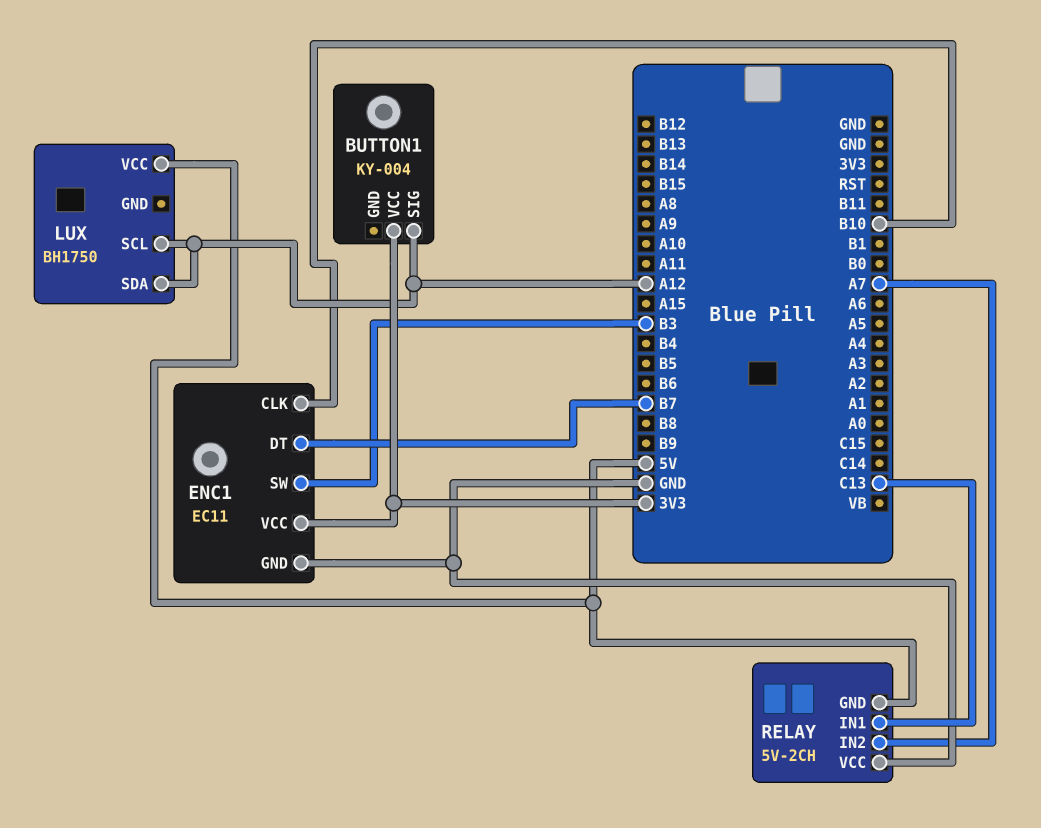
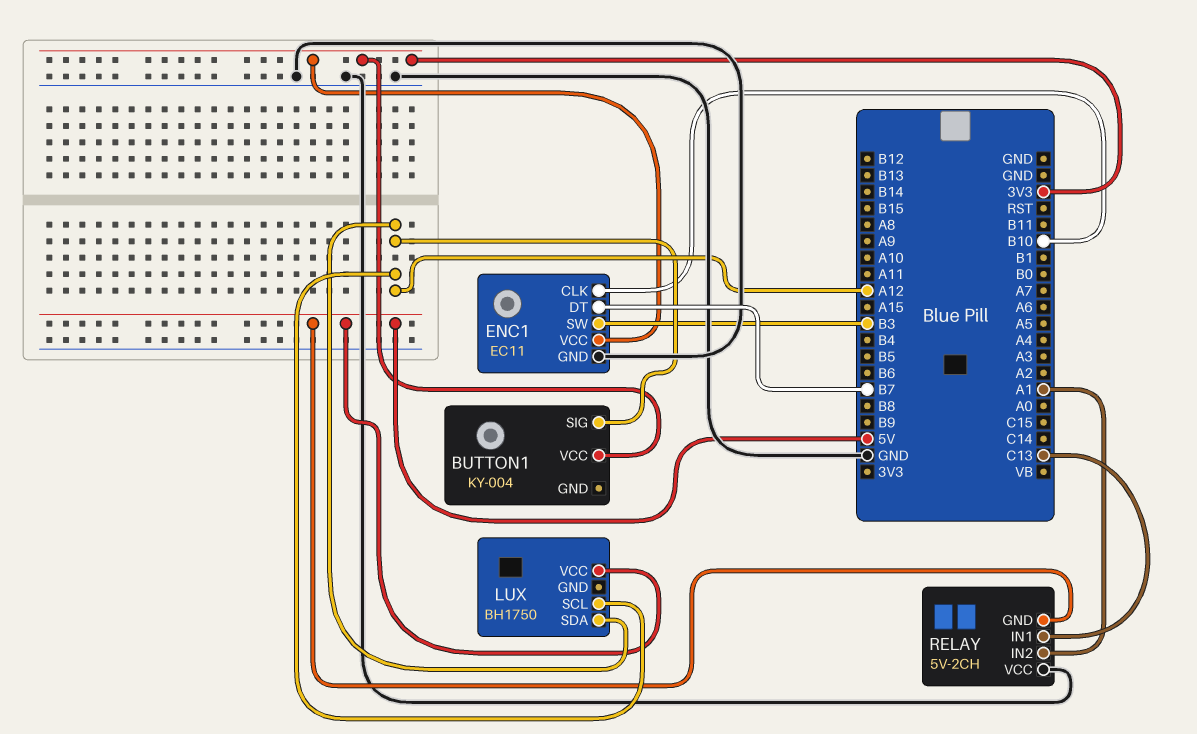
RELAY pin IN2: A7 -> A1

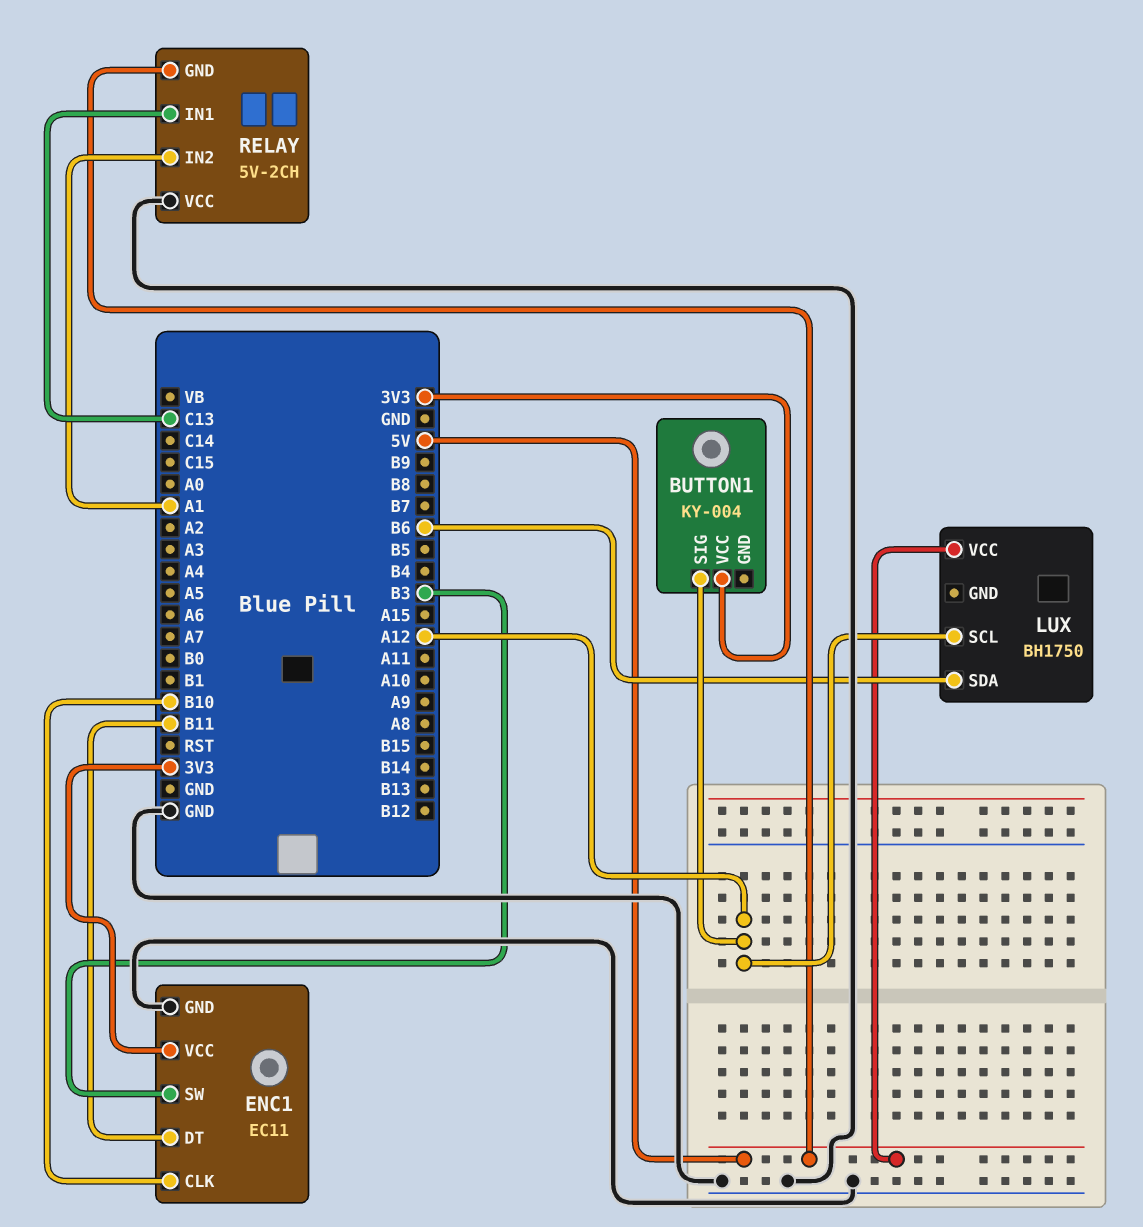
ENC1 pin DT: B7 -> B11
LUX pin SDA: A12 -> B6

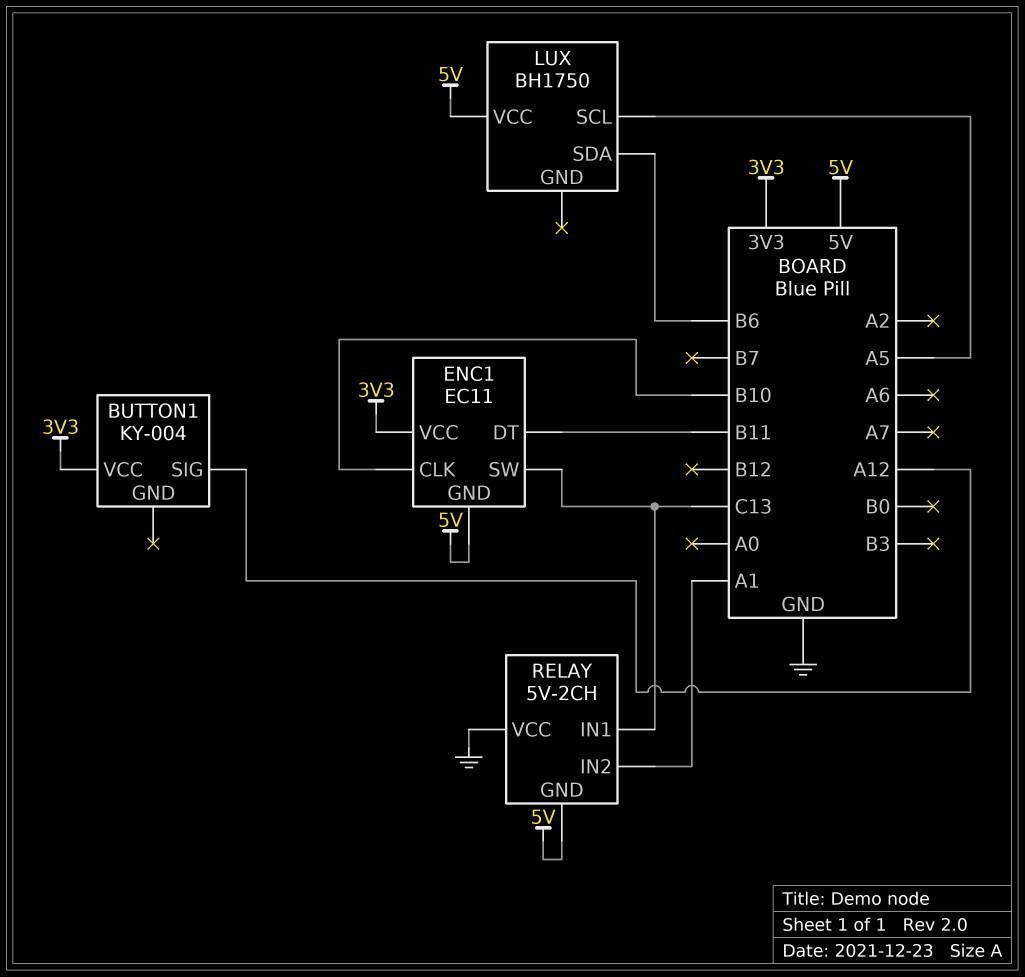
ENC1 pin GND: GND -> 5V
ENC1 pin SW: B3 -> C13
LUX pin SCL: A12 -> A5

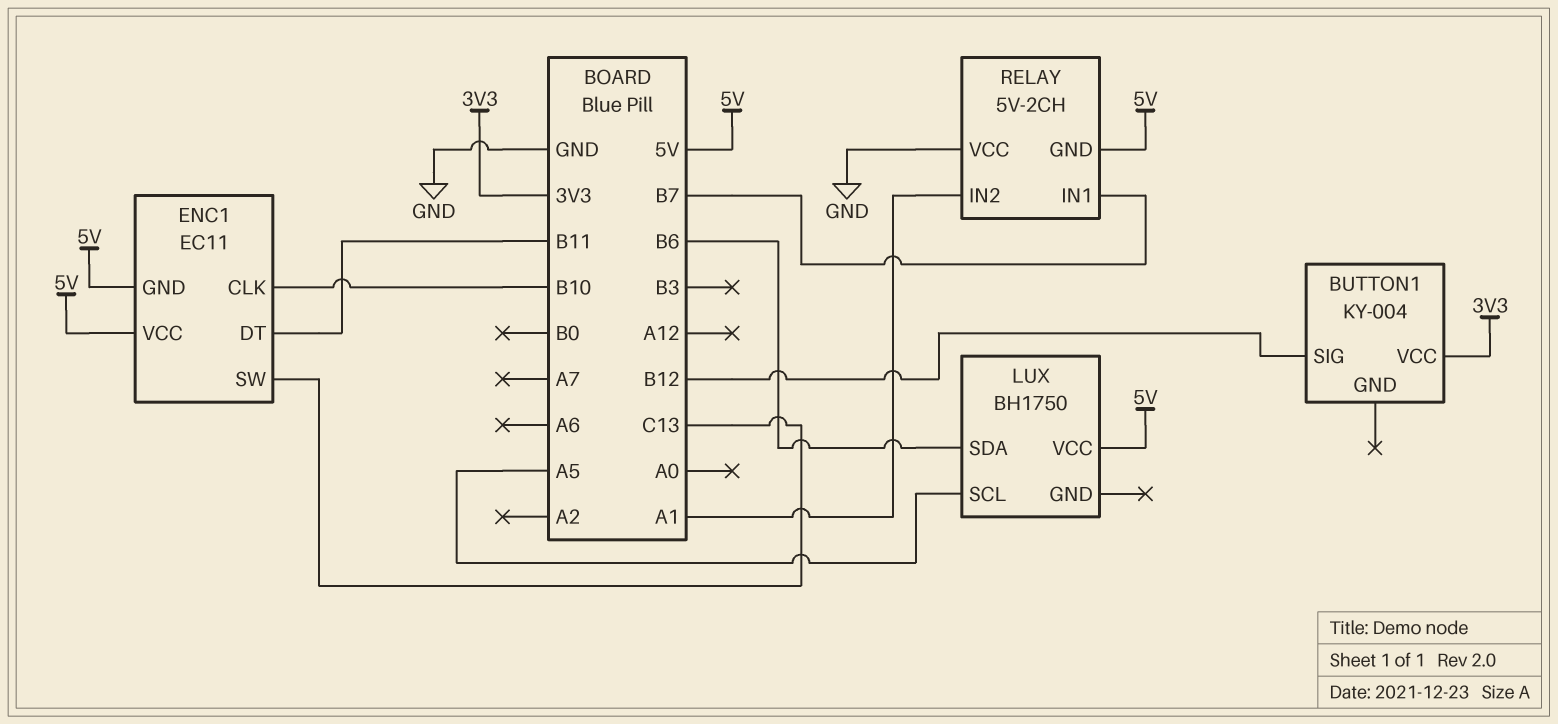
BUTTON1 pin SIG: A12 -> B12
ENC1 pin VCC: 3V3 -> 5V
RELAY pin IN1: C13 -> B7

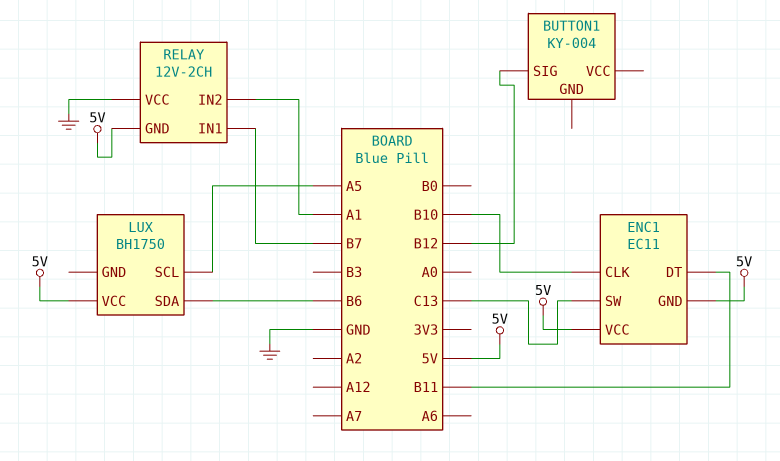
BUTTON1 pin VCC: 3V3 -> none
RELAY: 5V-2CH -> 12V-2CH

